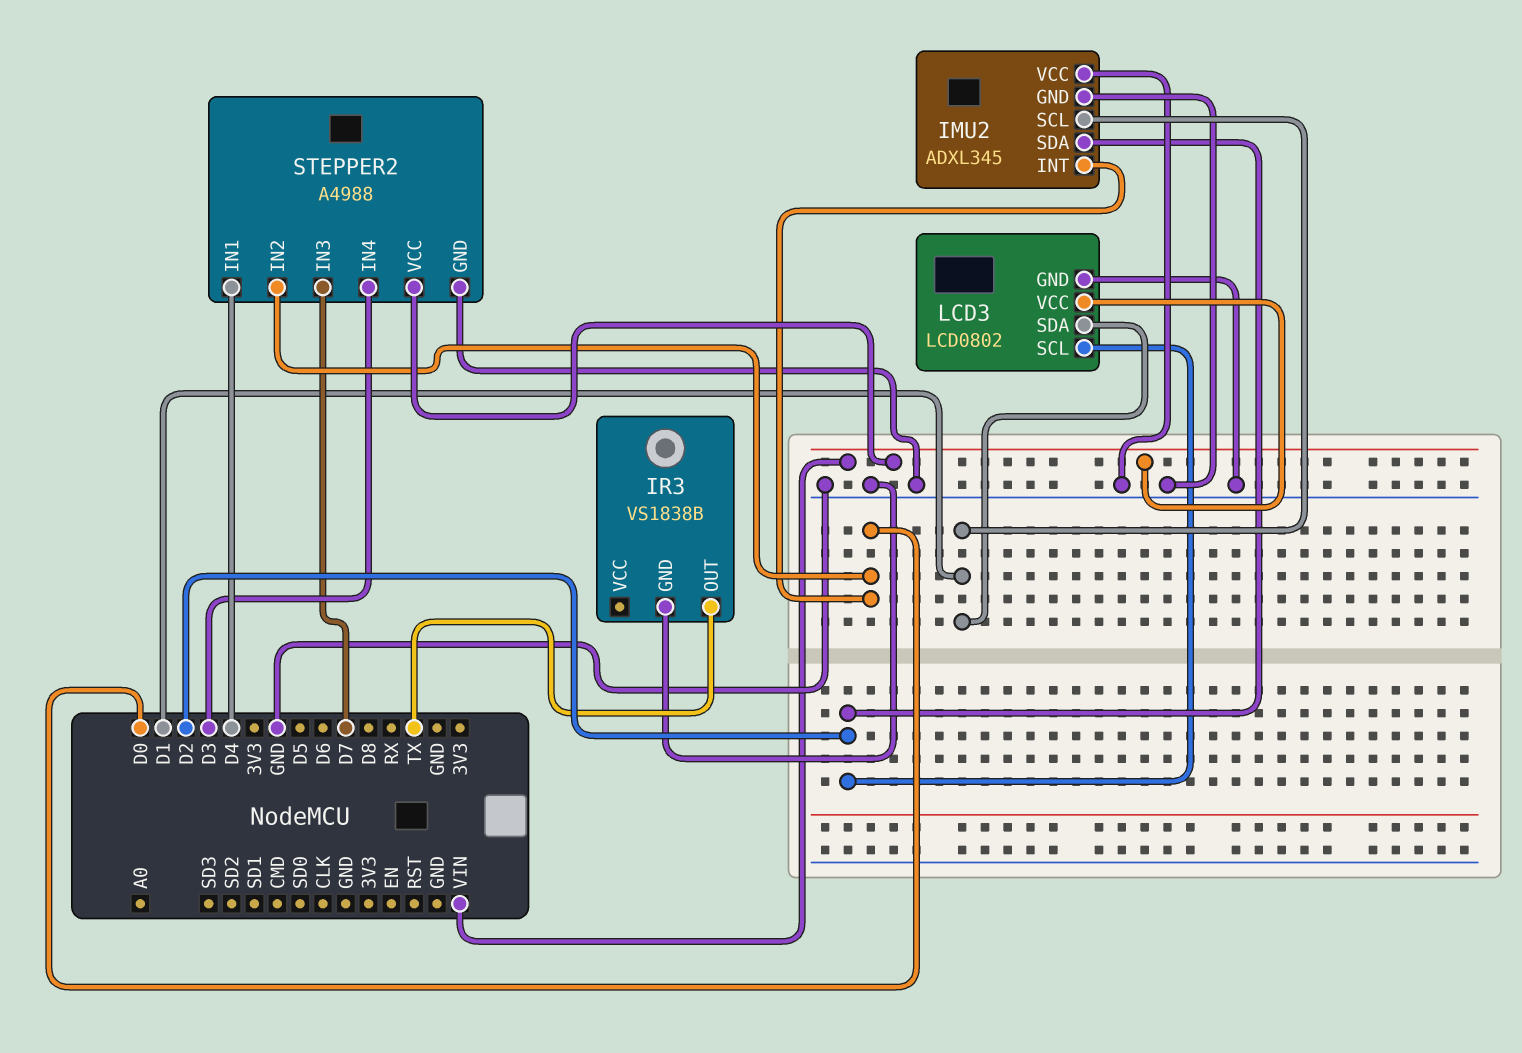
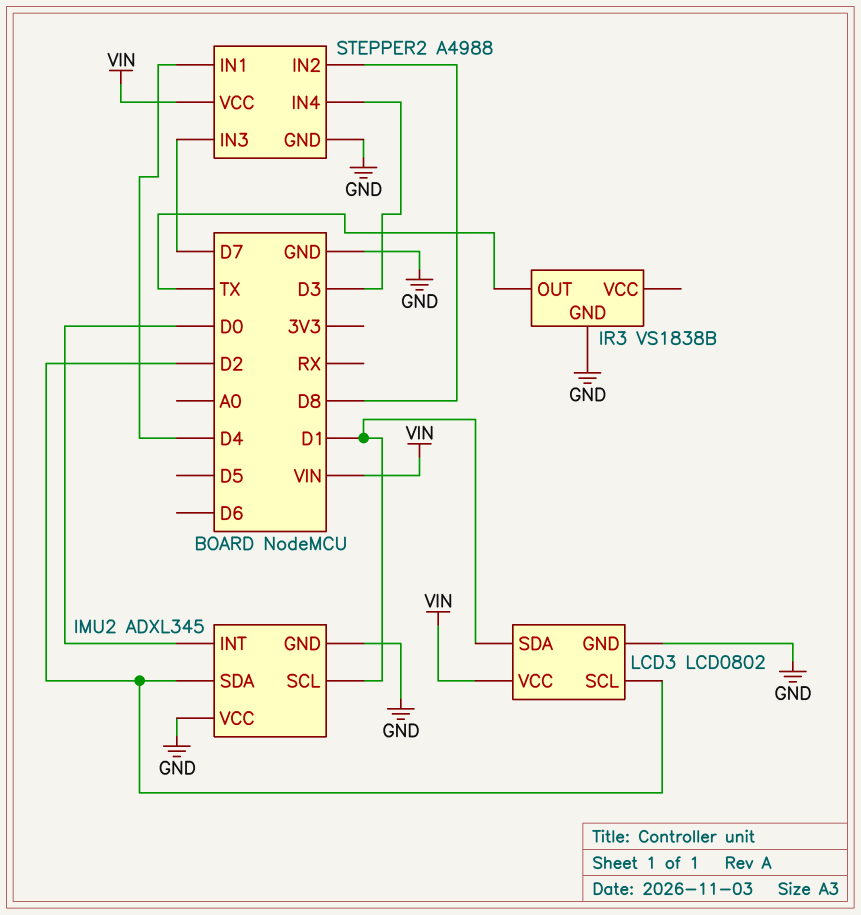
STEPPER2 pin IN2: D0 -> D8

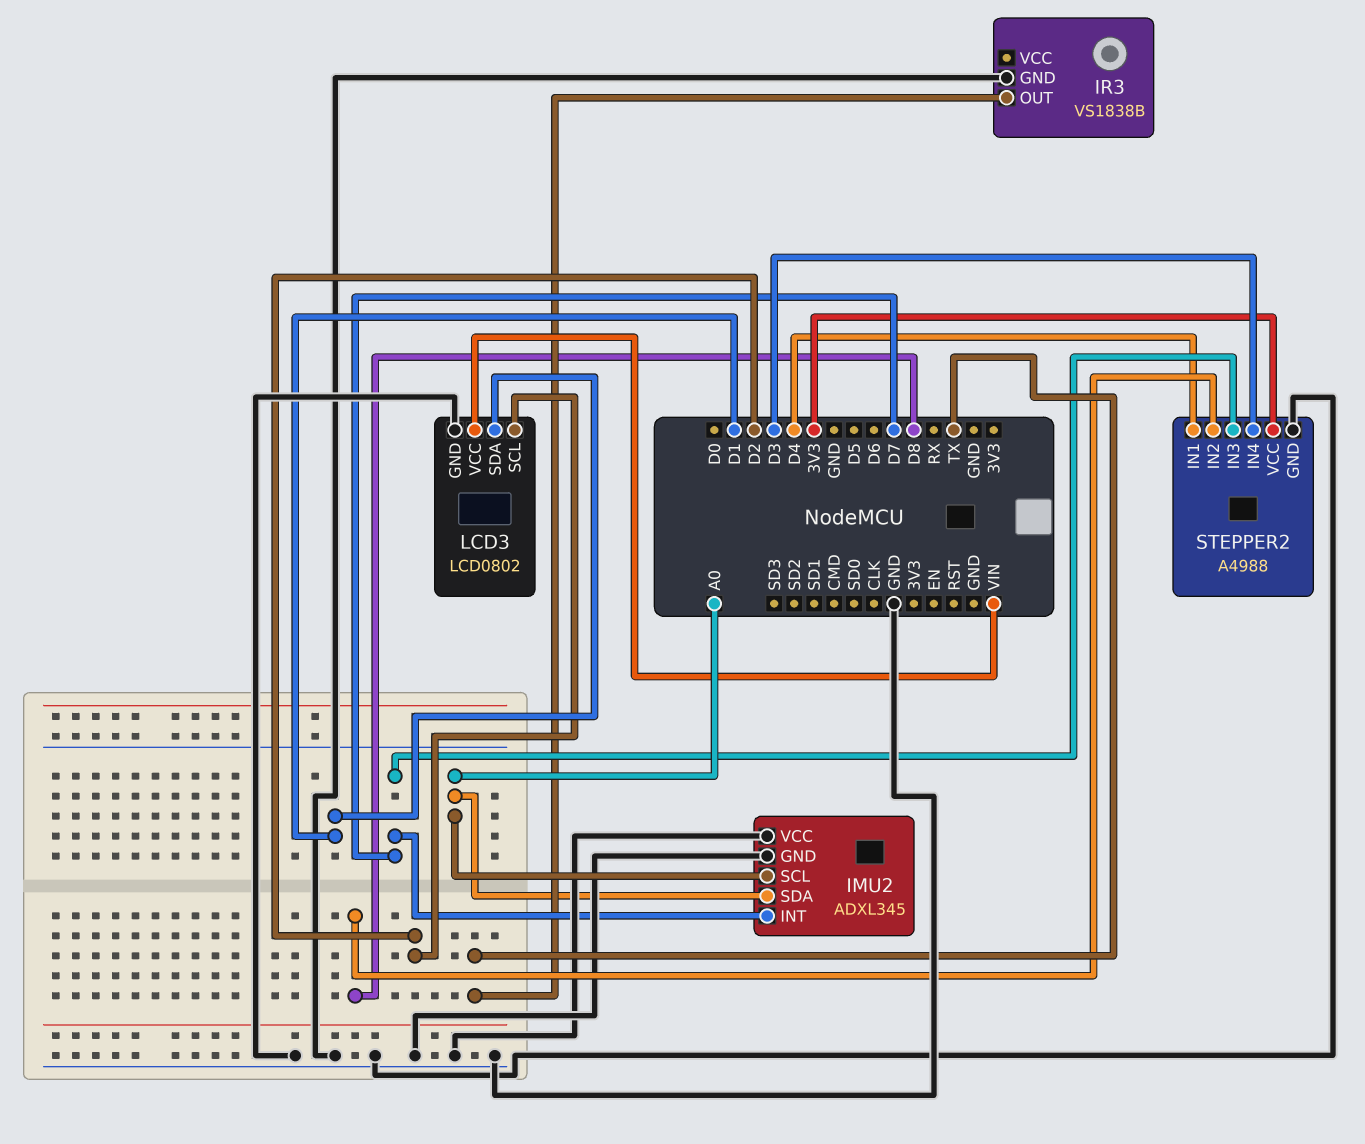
IMU2 pin INT: D0 -> D7
IMU2 pin SCL: D1 -> A0
IMU2 pin SDA: D2 -> A0
STEPPER2 pin VCC: VIN -> 3V3

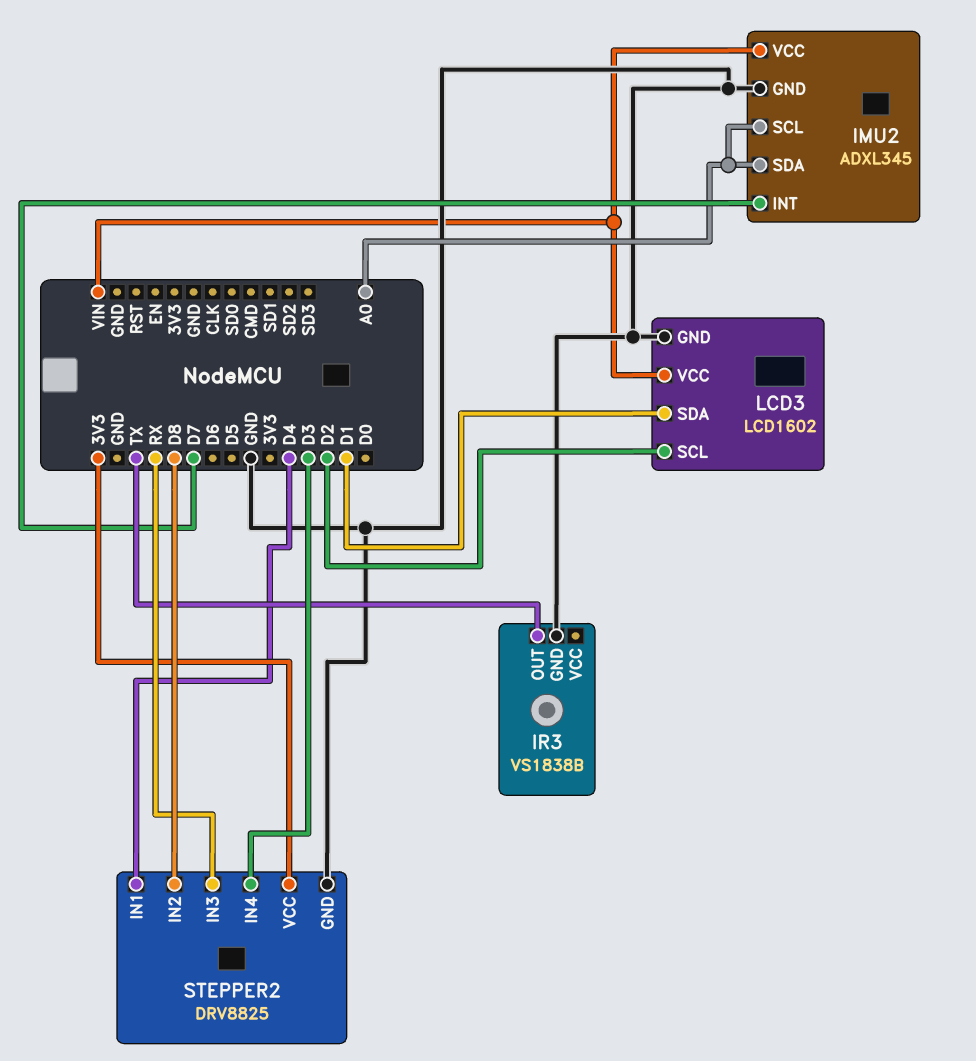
IMU2 pin VCC: GND -> VIN
LCD3: LCD0802 -> LCD1602
STEPPER2: A4988 -> DRV8825
STEPPER2 pin IN3: D7 -> RX

